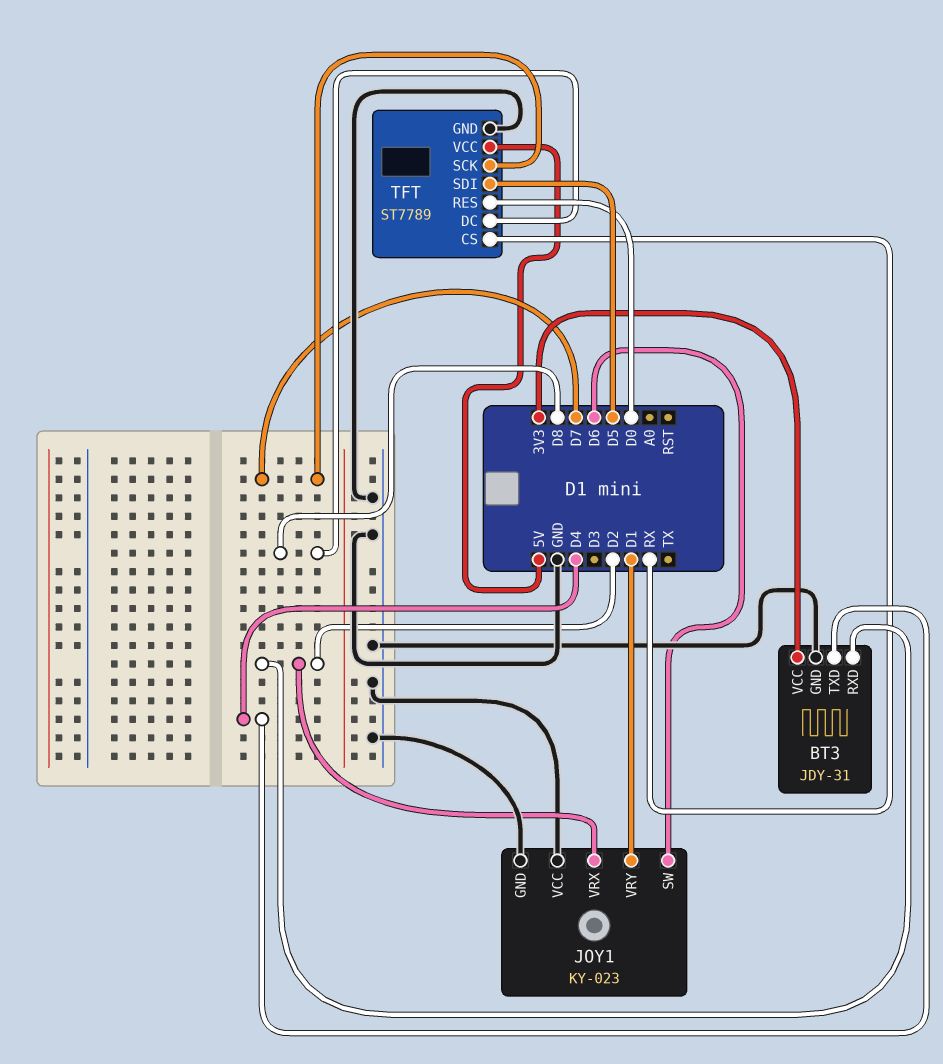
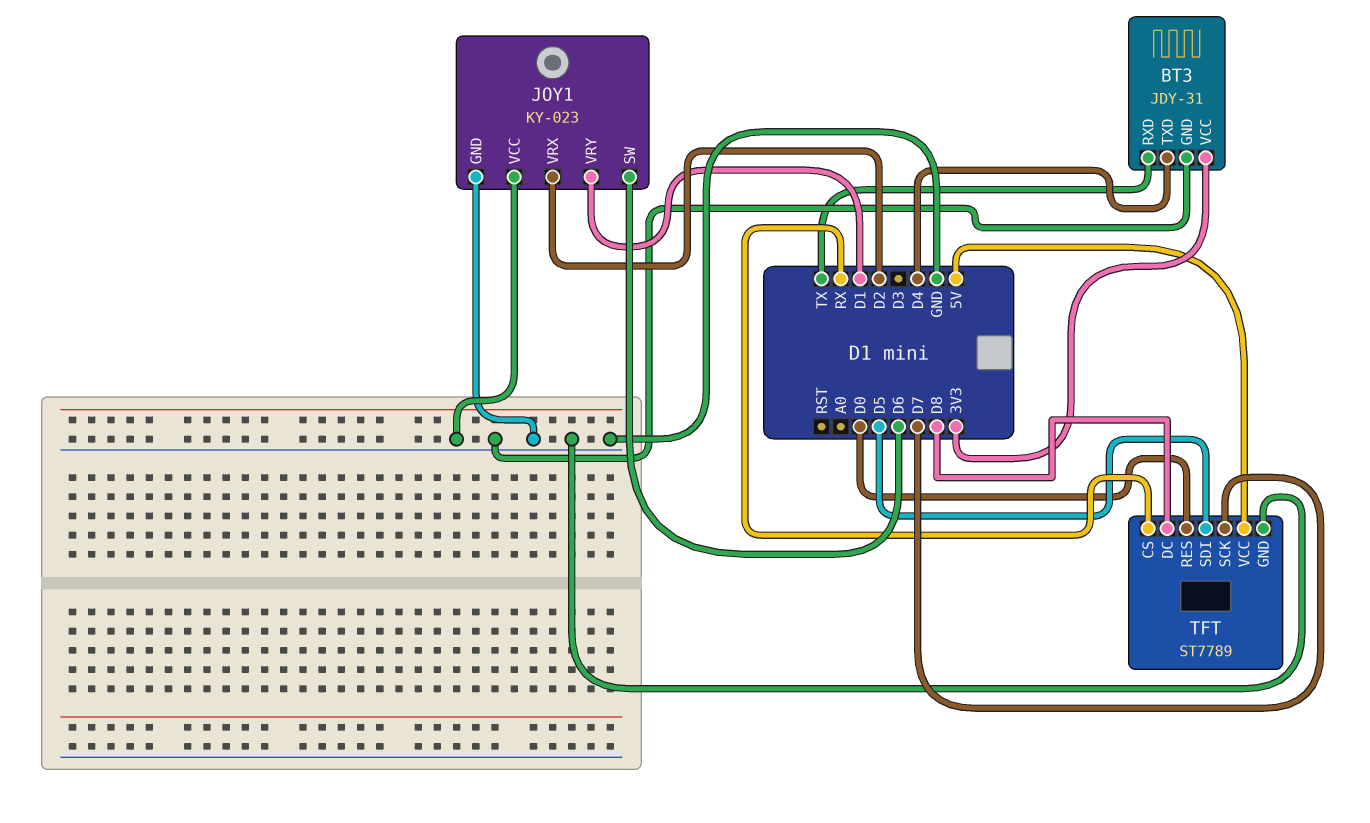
BT3 pin RXD: D2 -> TX

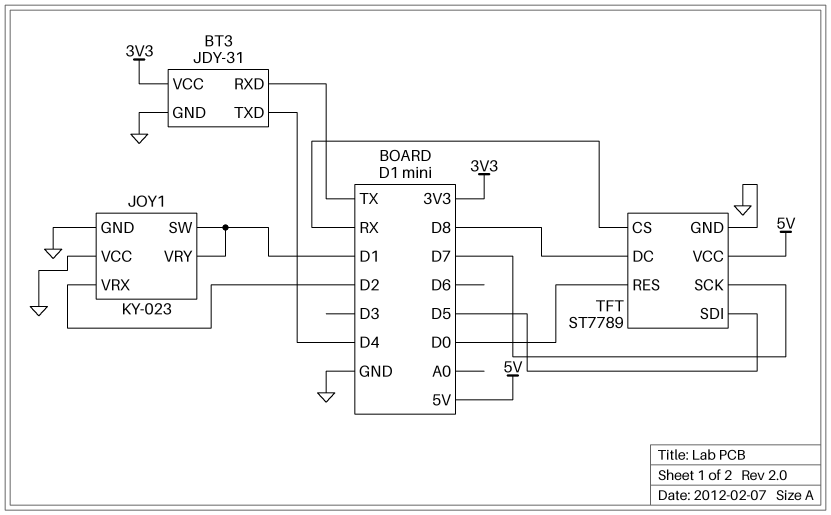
JOY1 pin SW: D6 -> D1

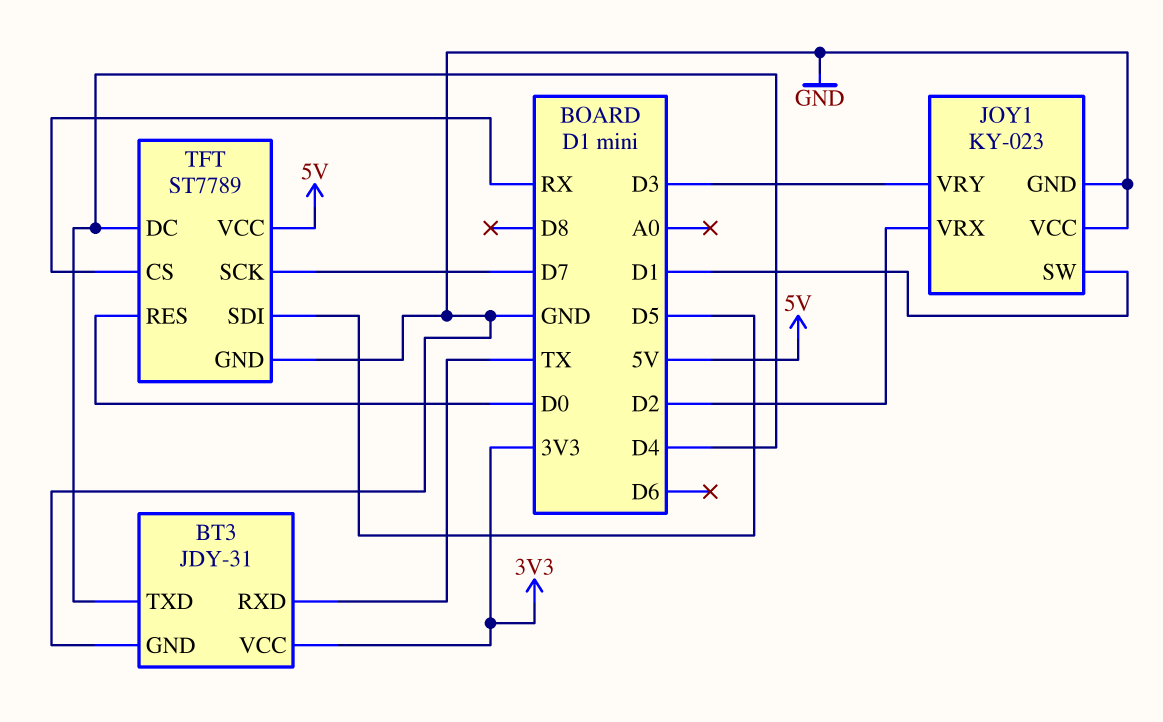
JOY1 pin VRY: D1 -> D3
TFT pin DC: D8 -> D4

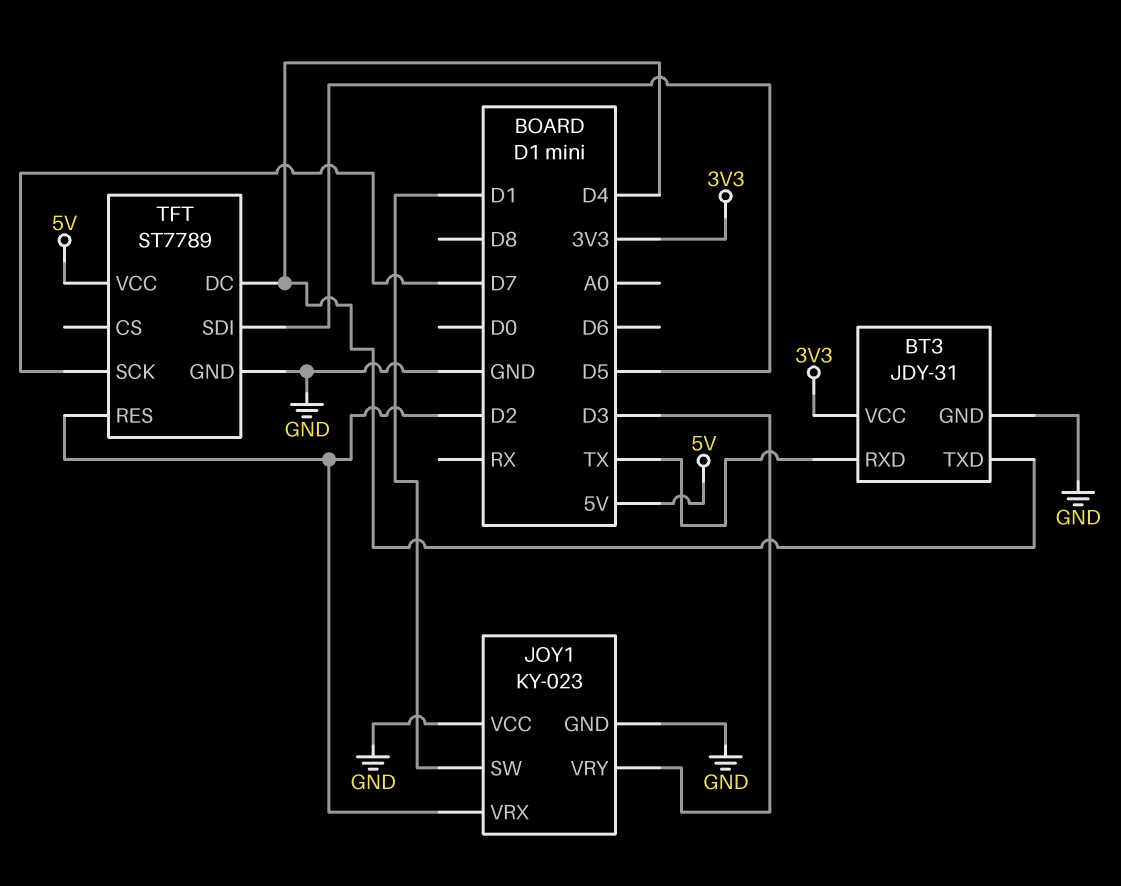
TFT pin CS: RX -> none
TFT pin RES: D0 -> D2

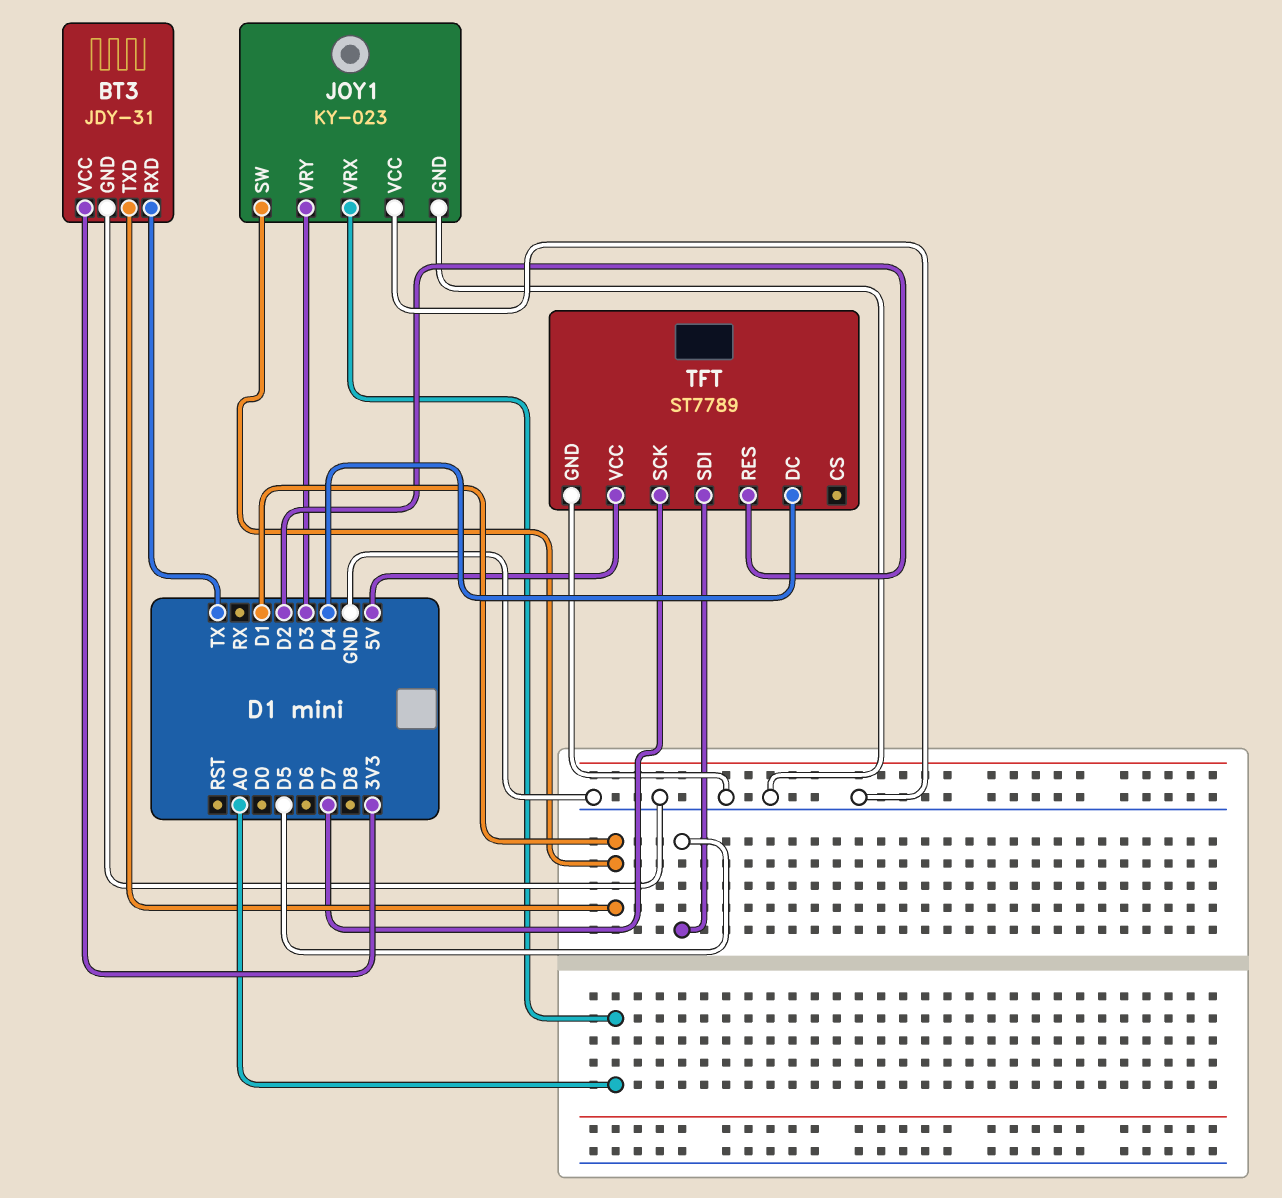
BT3 pin TXD: D4 -> D1
JOY1 pin VRX: D2 -> A0

